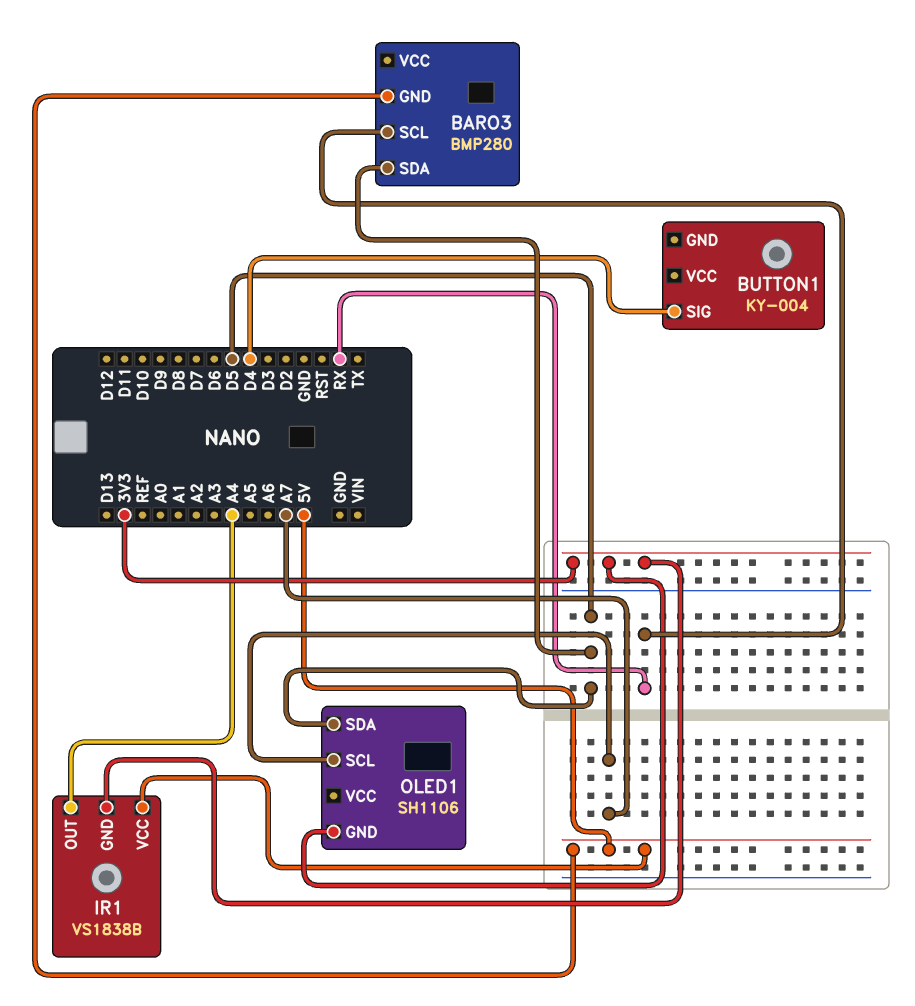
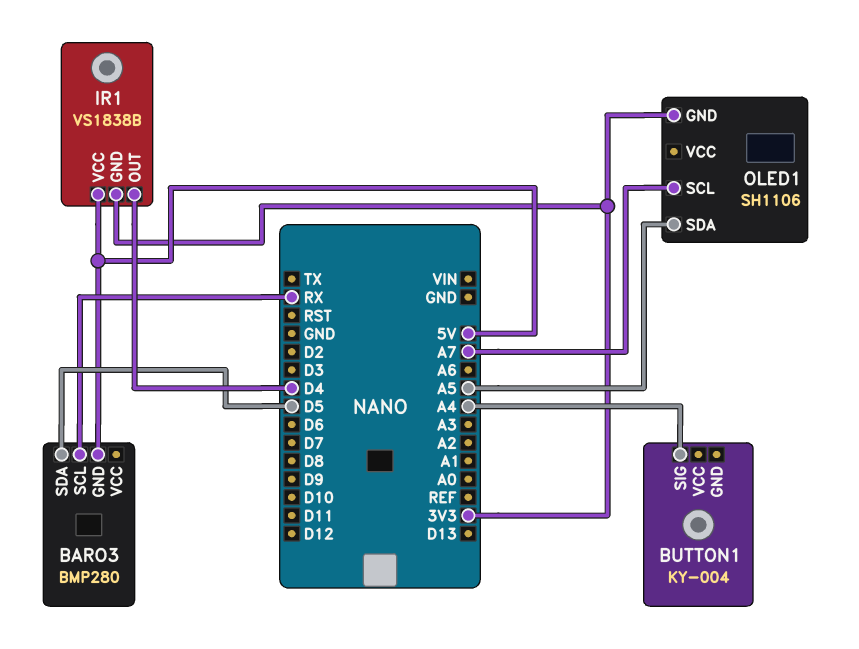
BUTTON1 pin SIG: D4 -> A4
IR1 pin OUT: A4 -> D4
OLED1 pin SDA: D5 -> A5

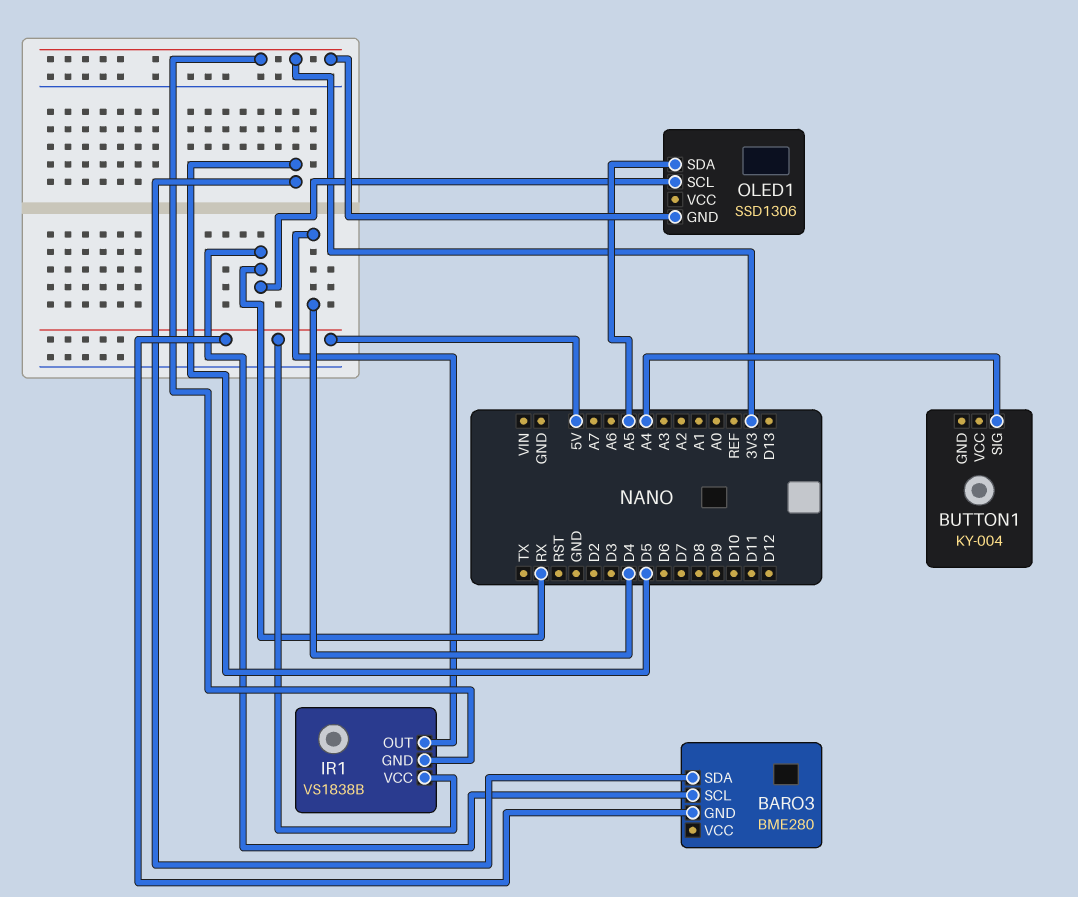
BARO3: BMP280 -> BME280
OLED1: SH1106 -> SSD1306
OLED1 pin SCL: A7 -> RX

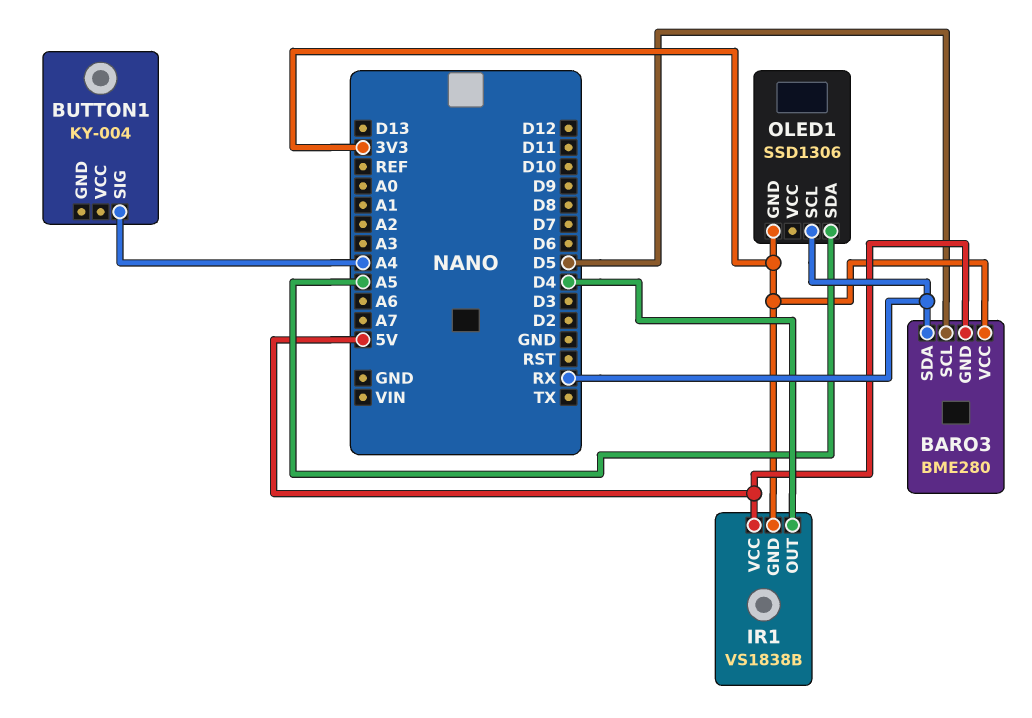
BARO3 pin SCL: RX -> D5
BARO3 pin SDA: D5 -> RX
BARO3 pin VCC: none -> 3V3

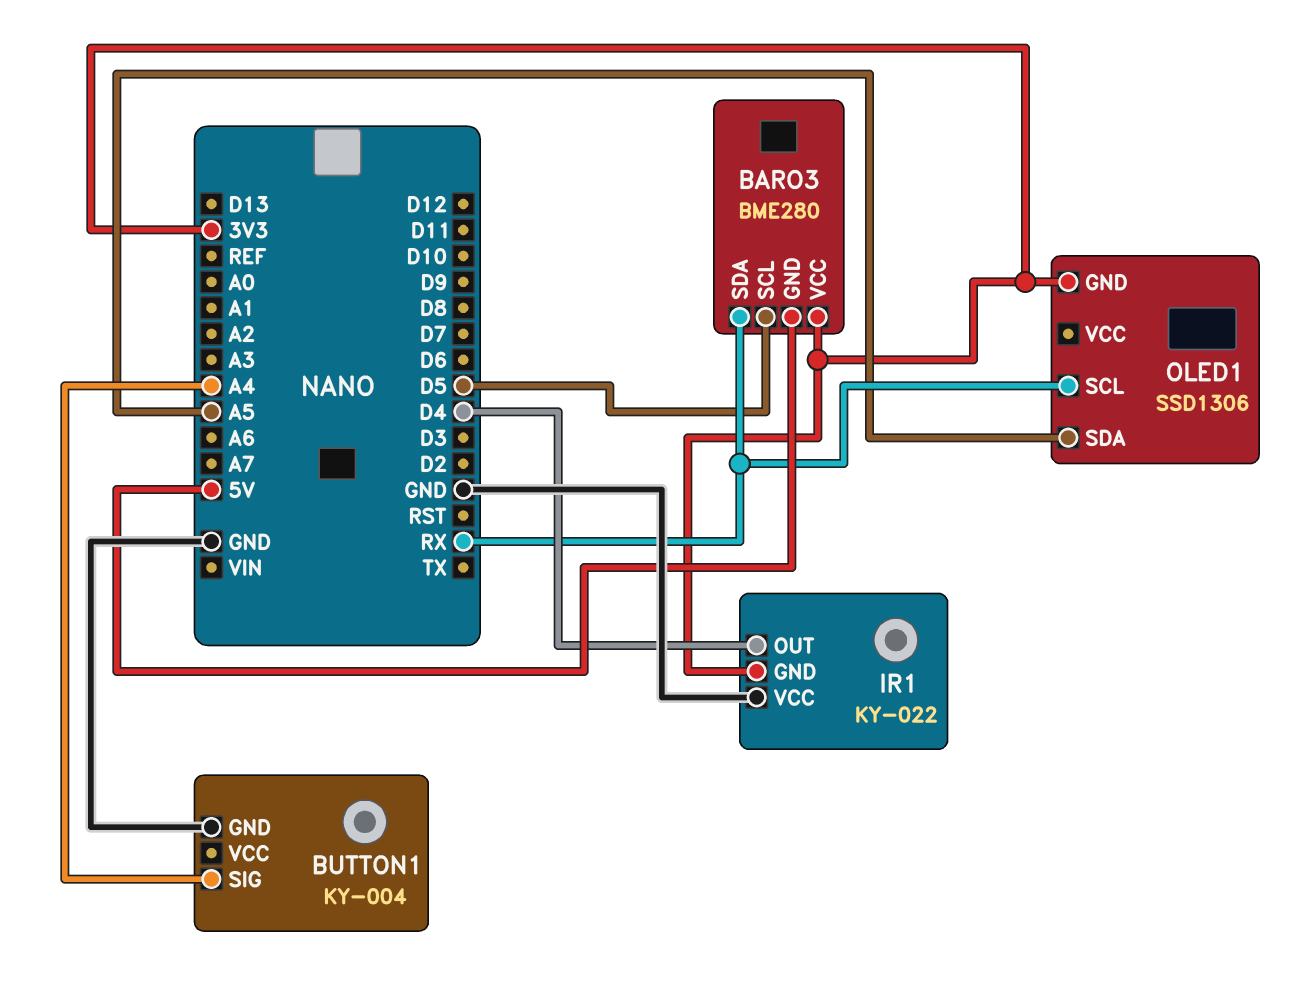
BUTTON1 pin GND: none -> GND
IR1: VS1838B -> KY-022
IR1 pin VCC: 5V -> GND

